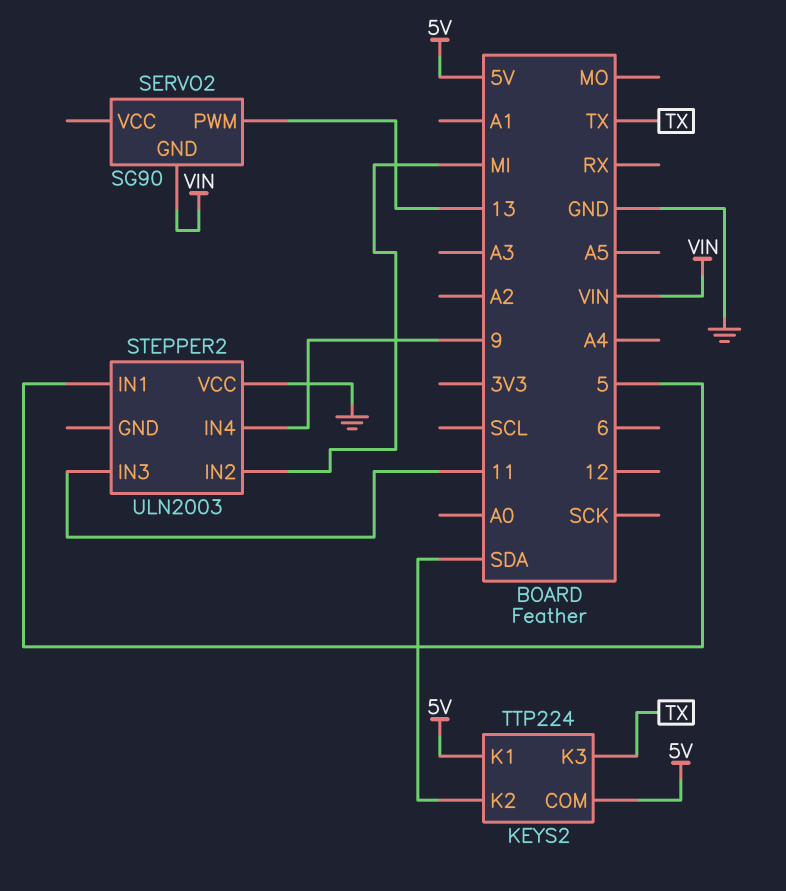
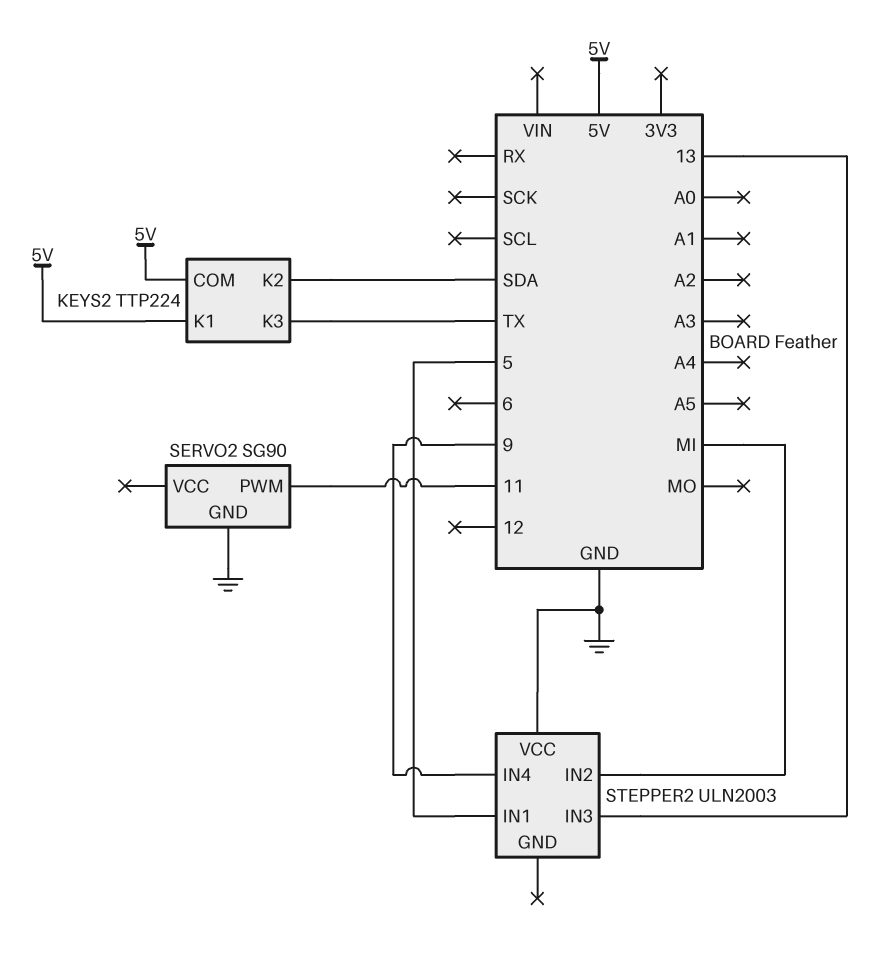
SERVO2 pin GND: VIN -> GND
SERVO2 pin PWM: 13 -> 11
STEPPER2 pin IN3: 11 -> 13

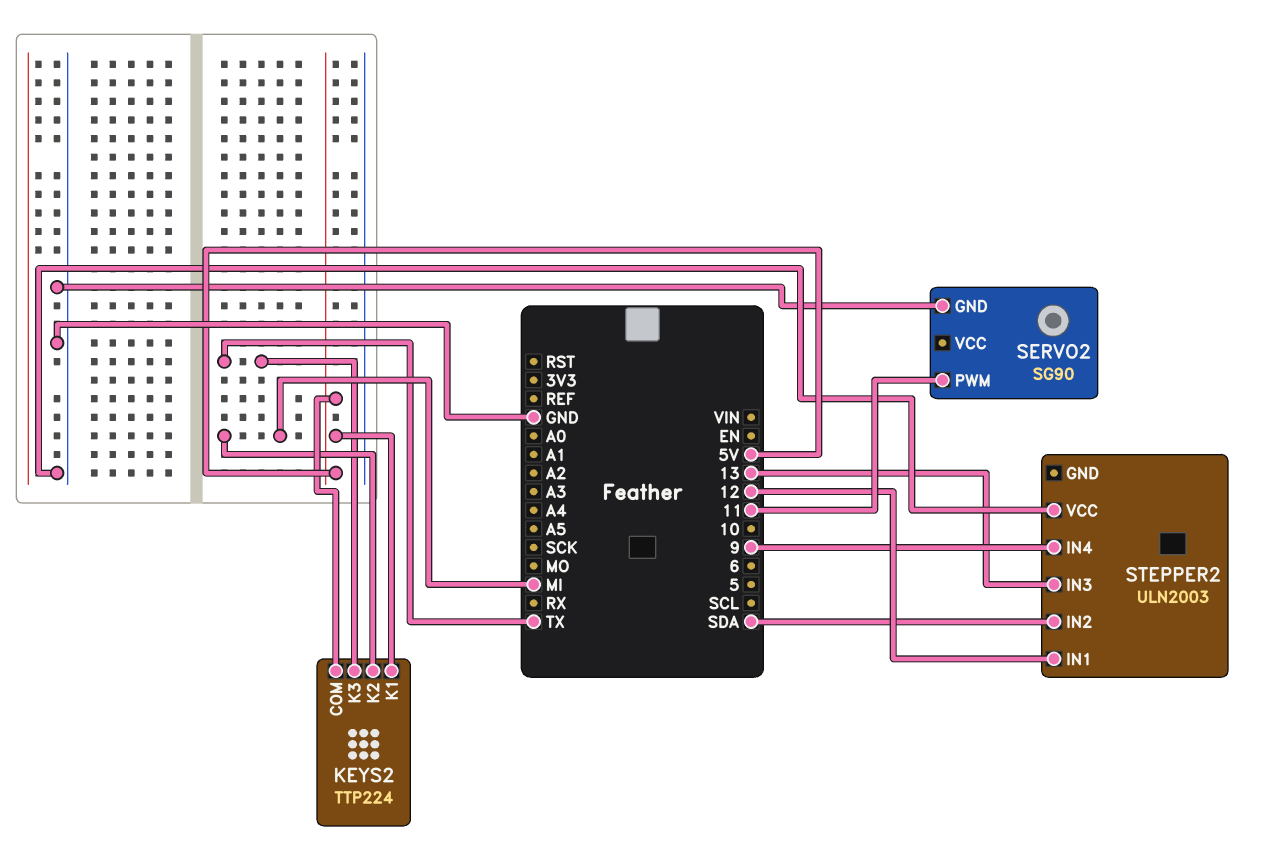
KEYS2 pin K2: SDA -> MI
STEPPER2 pin IN1: 5 -> 12
STEPPER2 pin IN2: MI -> SDA

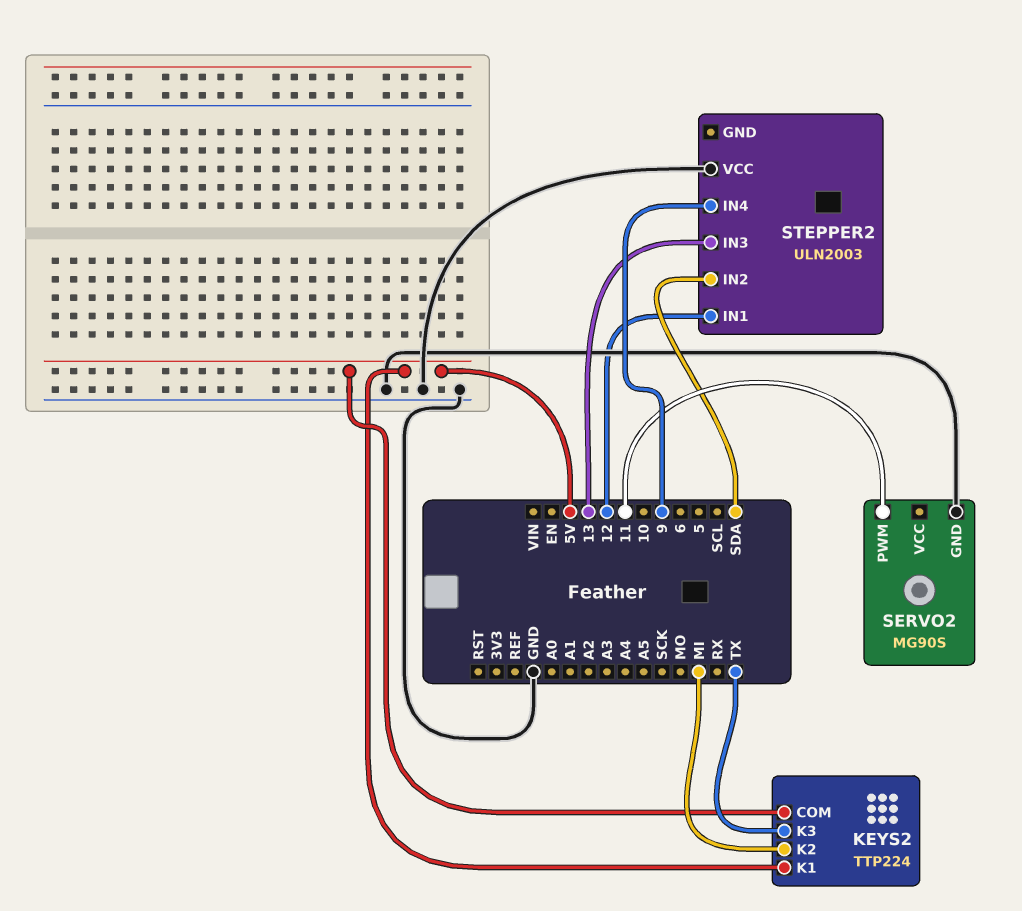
SERVO2: SG90 -> MG90S

